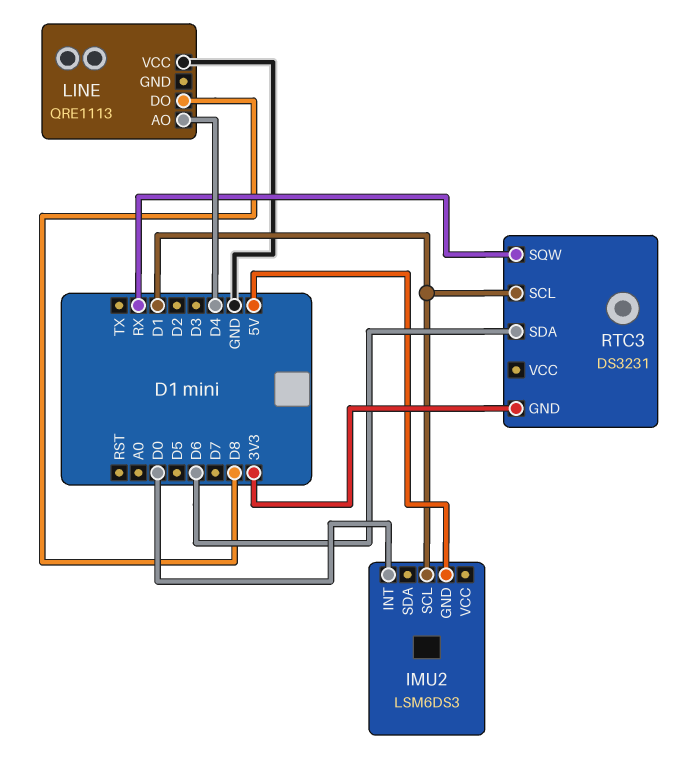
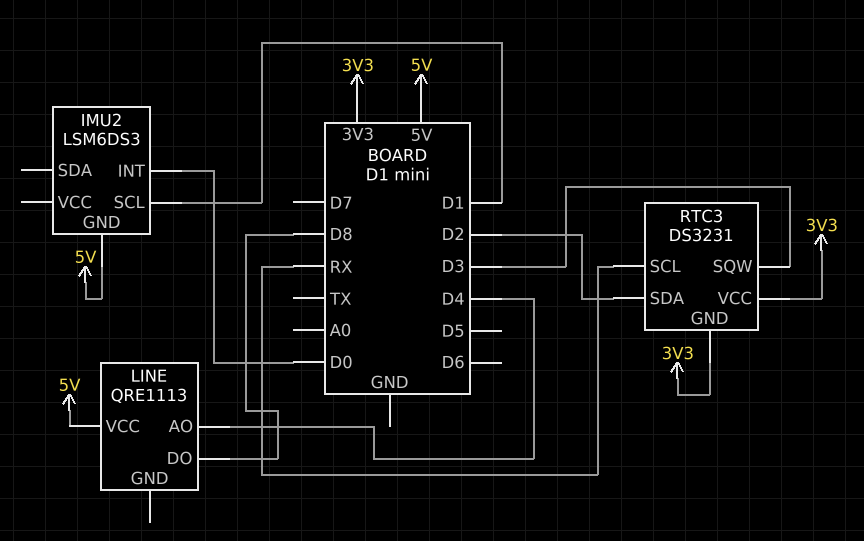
LINE pin VCC: GND -> 5V
RTC3 pin SCL: D1 -> RX
RTC3 pin SDA: D6 -> D2
RTC3 pin SQW: RX -> D3
RTC3 pin VCC: none -> 3V3

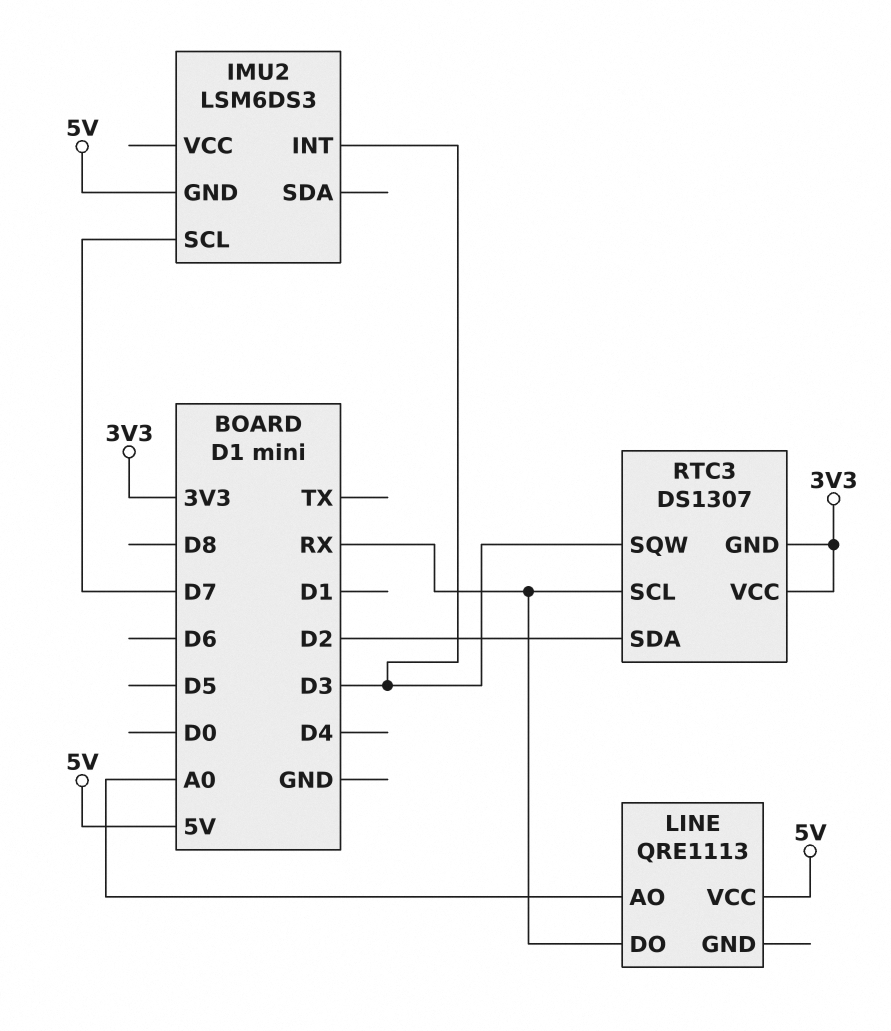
IMU2 pin INT: D0 -> D3
IMU2 pin SCL: D1 -> D7
LINE pin AO: D4 -> A0
LINE pin DO: D8 -> RX
RTC3: DS3231 -> DS1307

